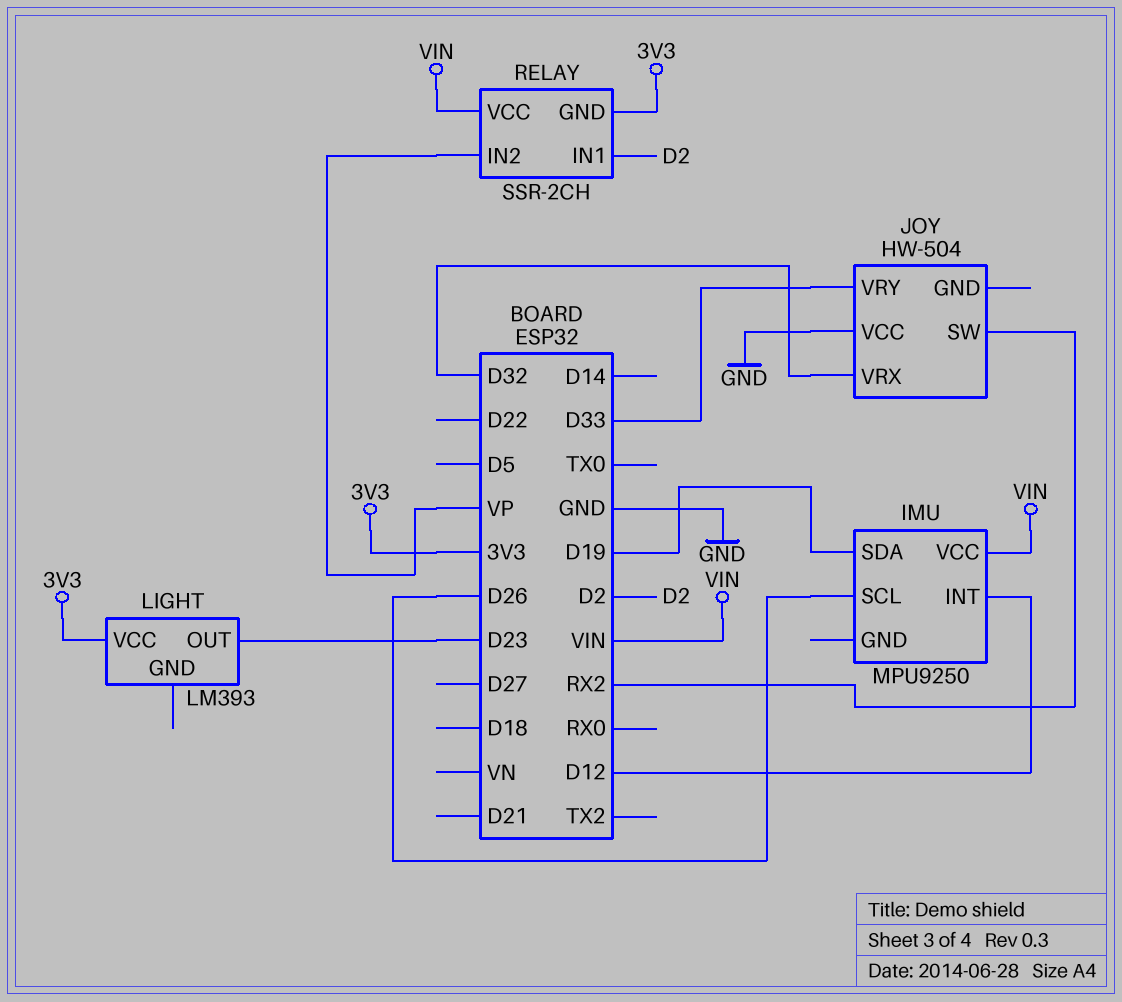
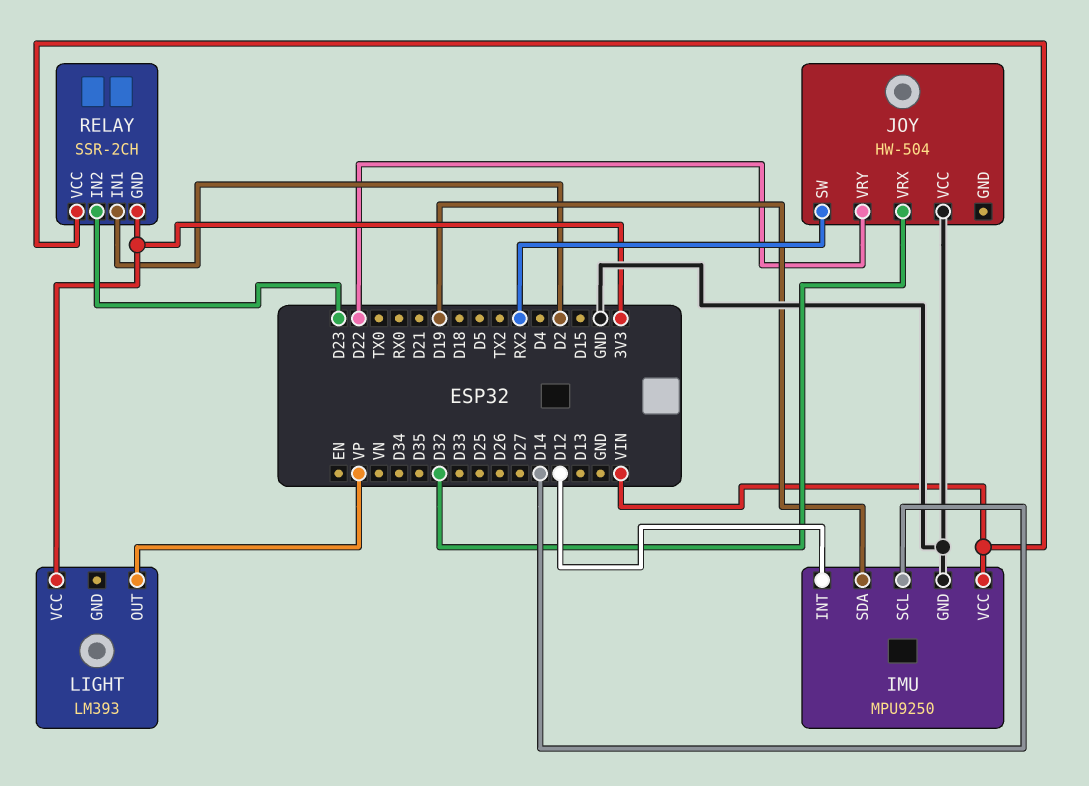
IMU pin GND: none -> GND
IMU pin SCL: D26 -> D14
JOY pin VRY: D33 -> D22
LIGHT pin OUT: D23 -> VP
RELAY pin IN2: VP -> D23

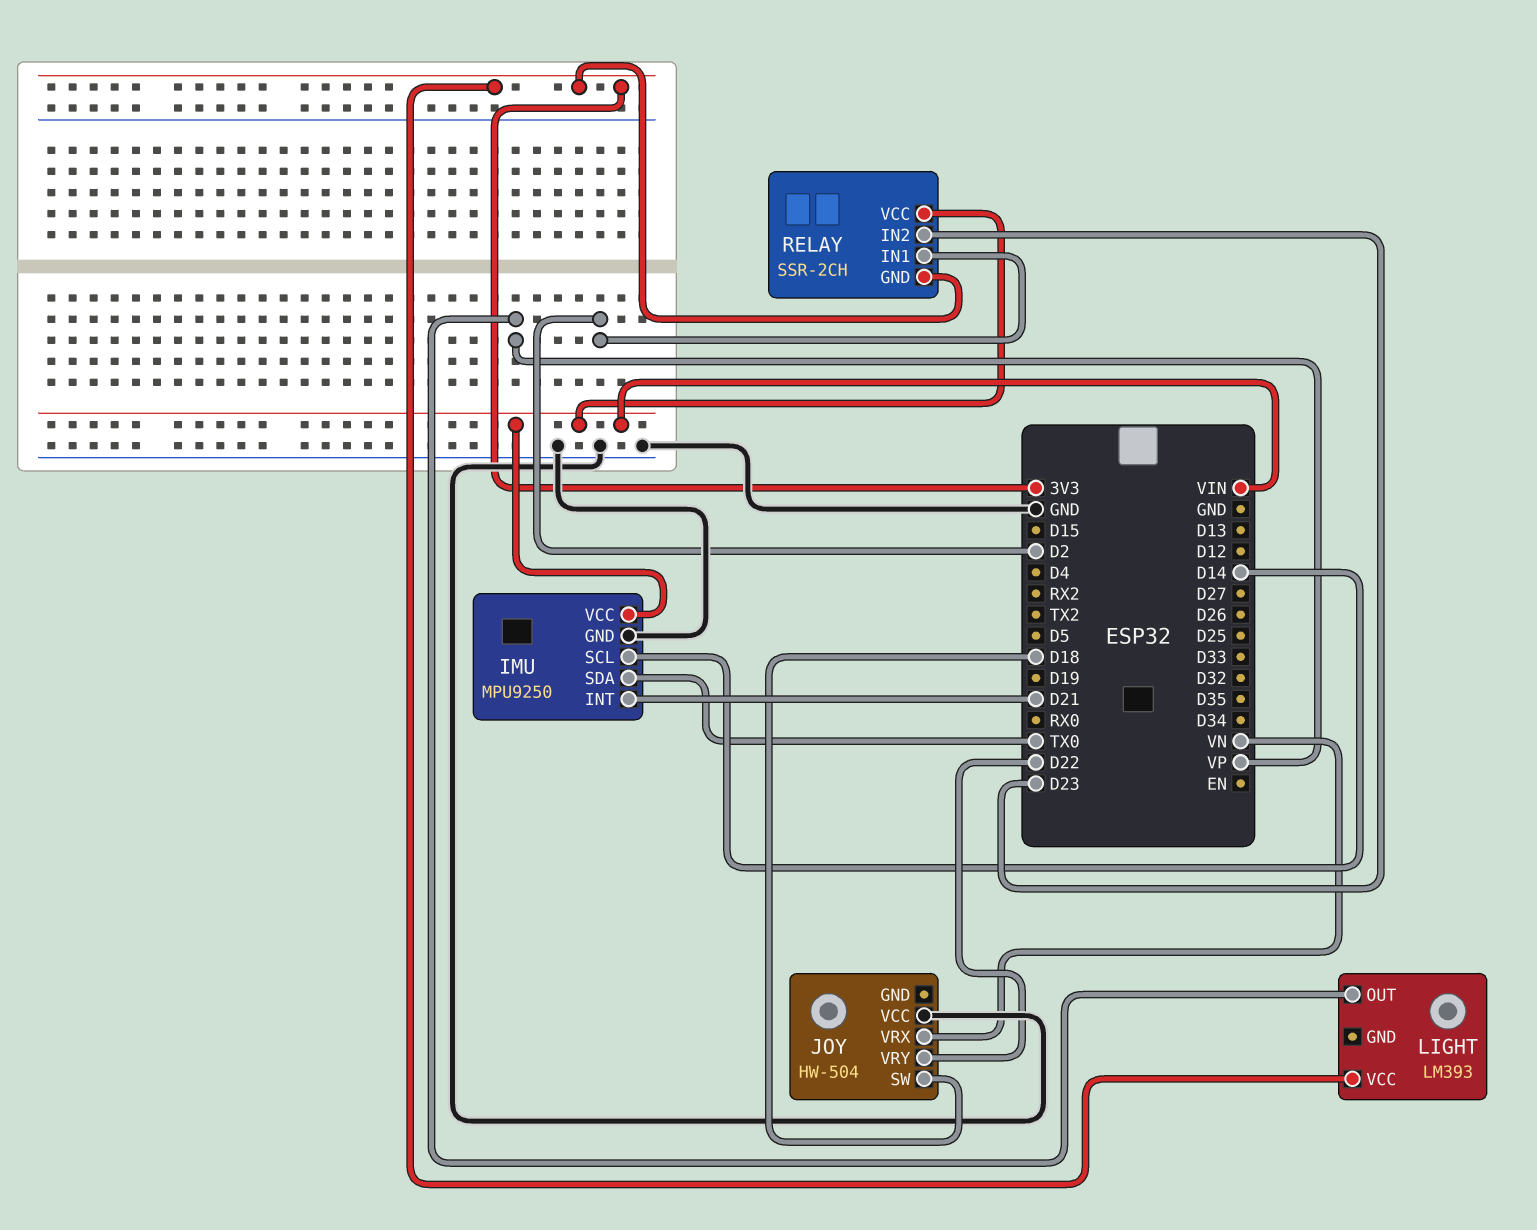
IMU pin INT: D12 -> D21
IMU pin SDA: D19 -> TX0
JOY pin SW: RX2 -> D18
JOY pin VRX: D32 -> VN

